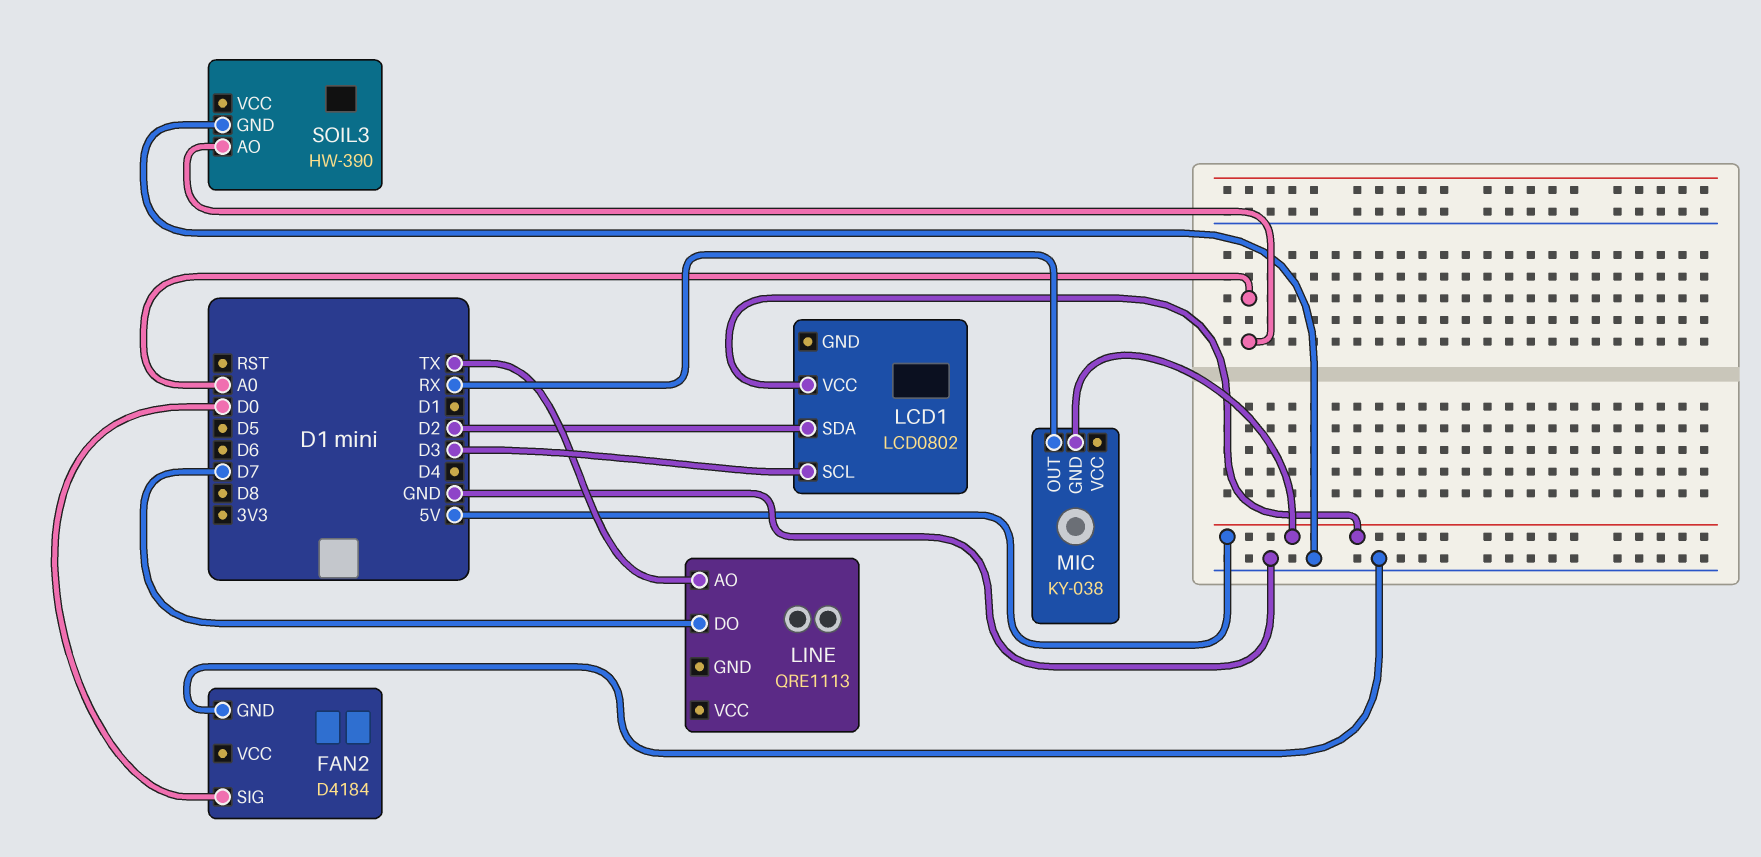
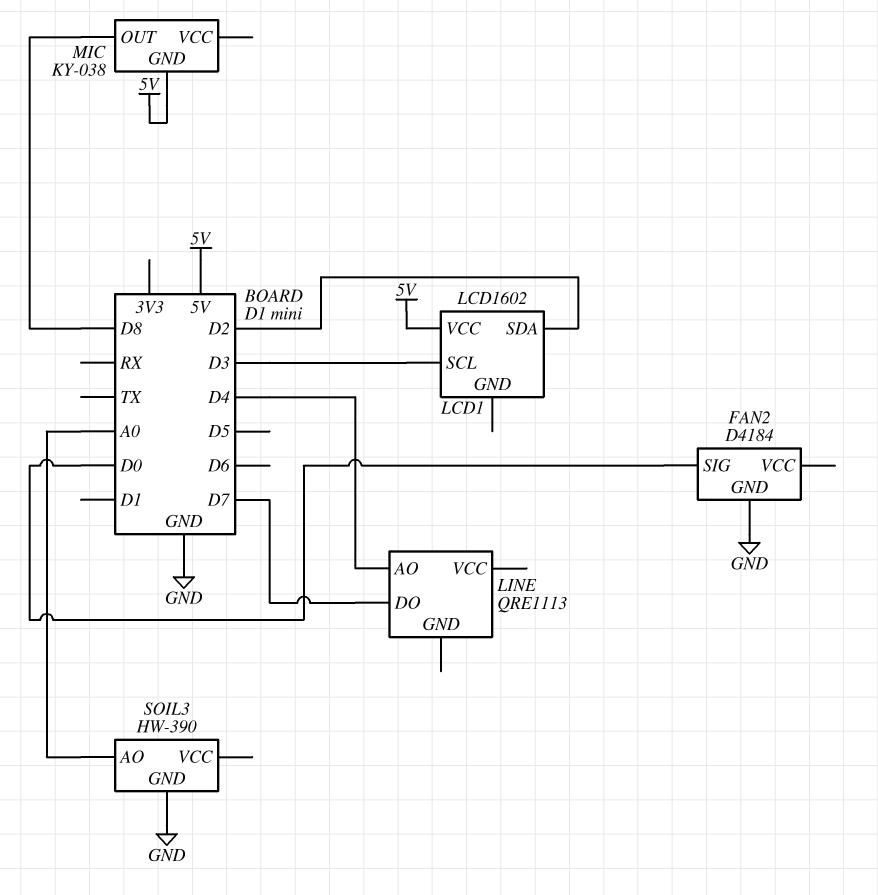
LCD1: LCD0802 -> LCD1602
LINE pin AO: TX -> D4
MIC pin OUT: RX -> D8

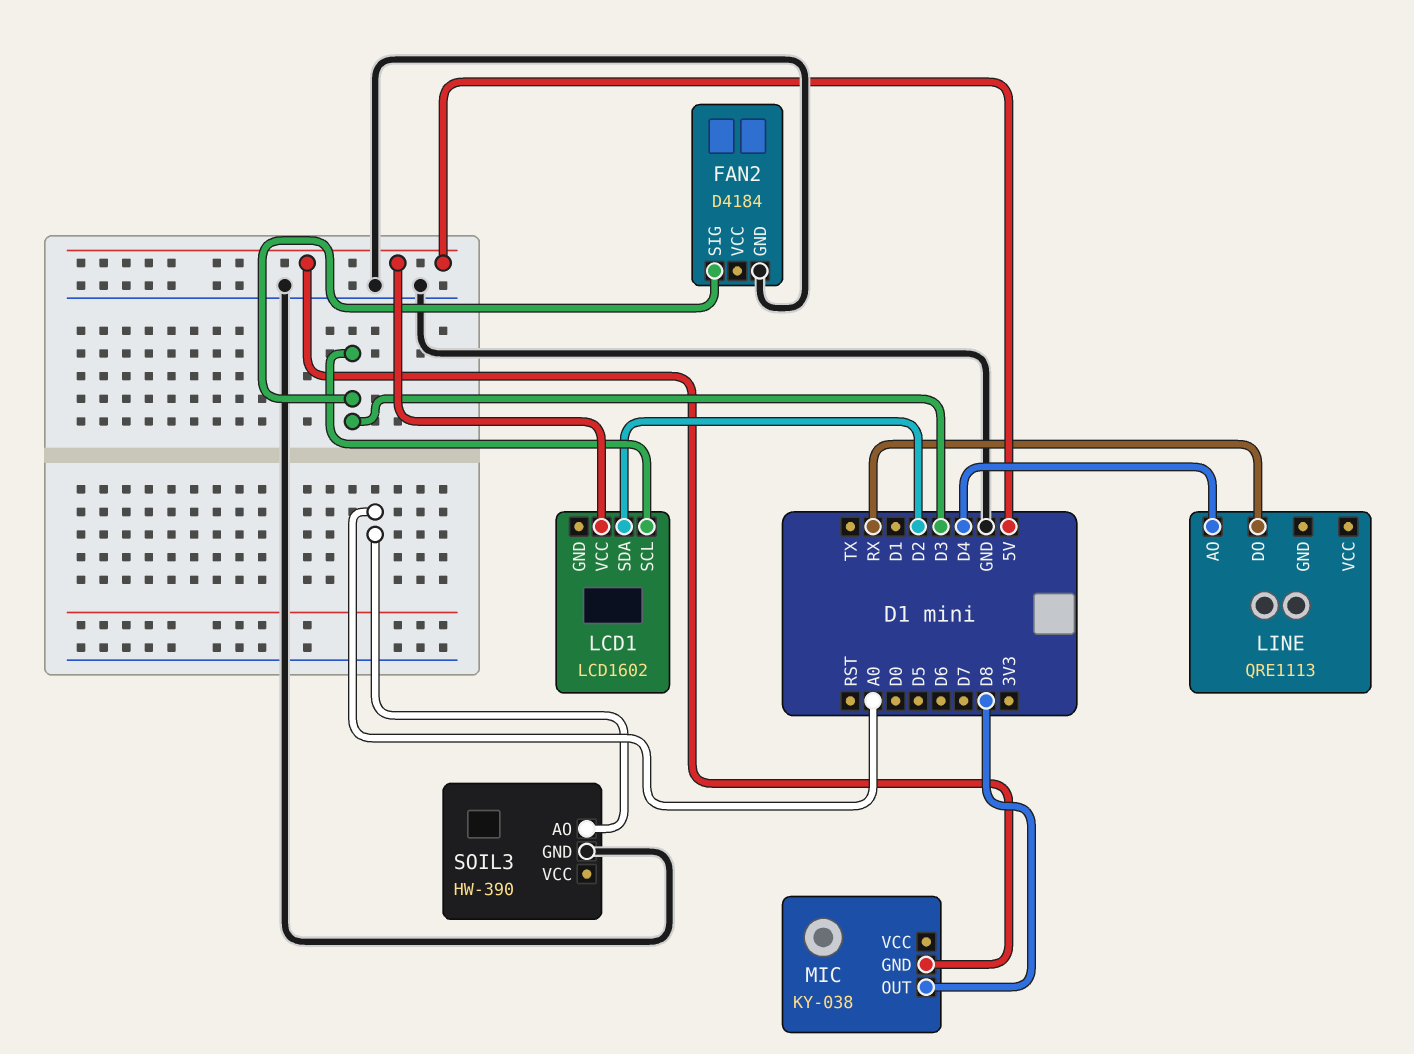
FAN2 pin SIG: D0 -> D3
LINE pin DO: D7 -> RX

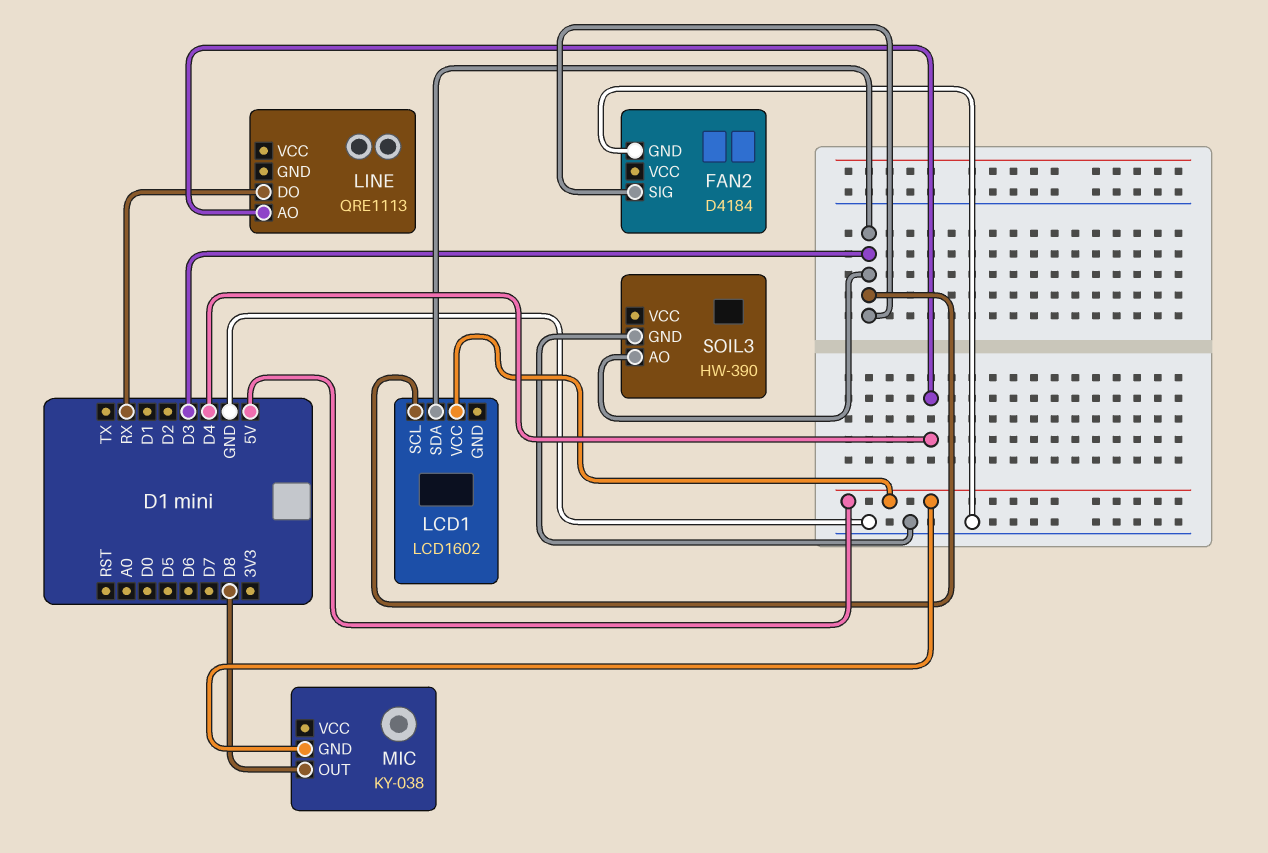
LCD1 pin SDA: D2 -> D3
SOIL3 pin AO: A0 -> D3

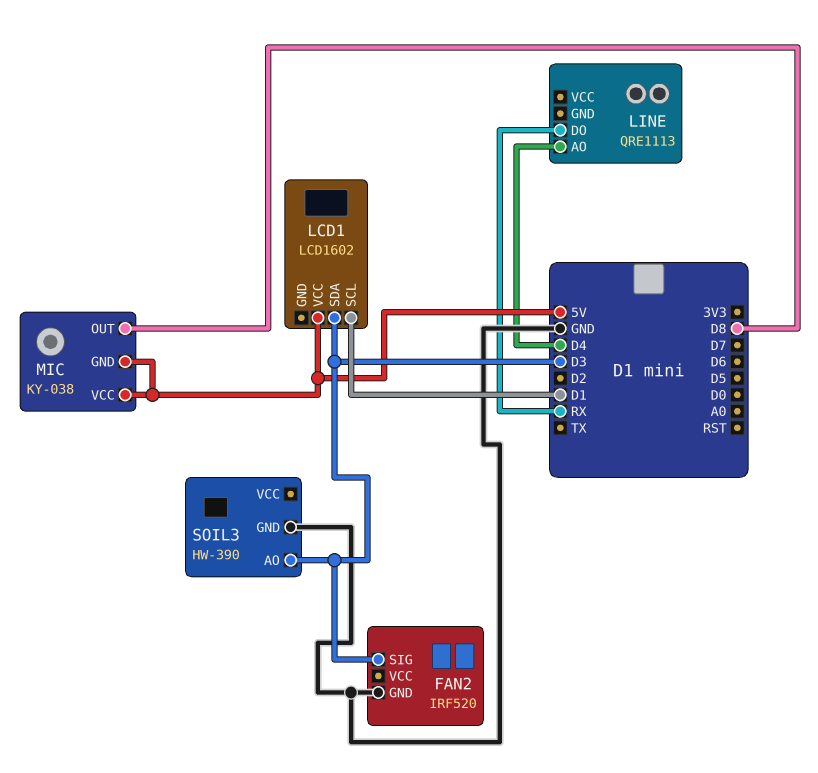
FAN2: D4184 -> IRF520
LCD1 pin SCL: D3 -> D1
MIC pin VCC: none -> 5V

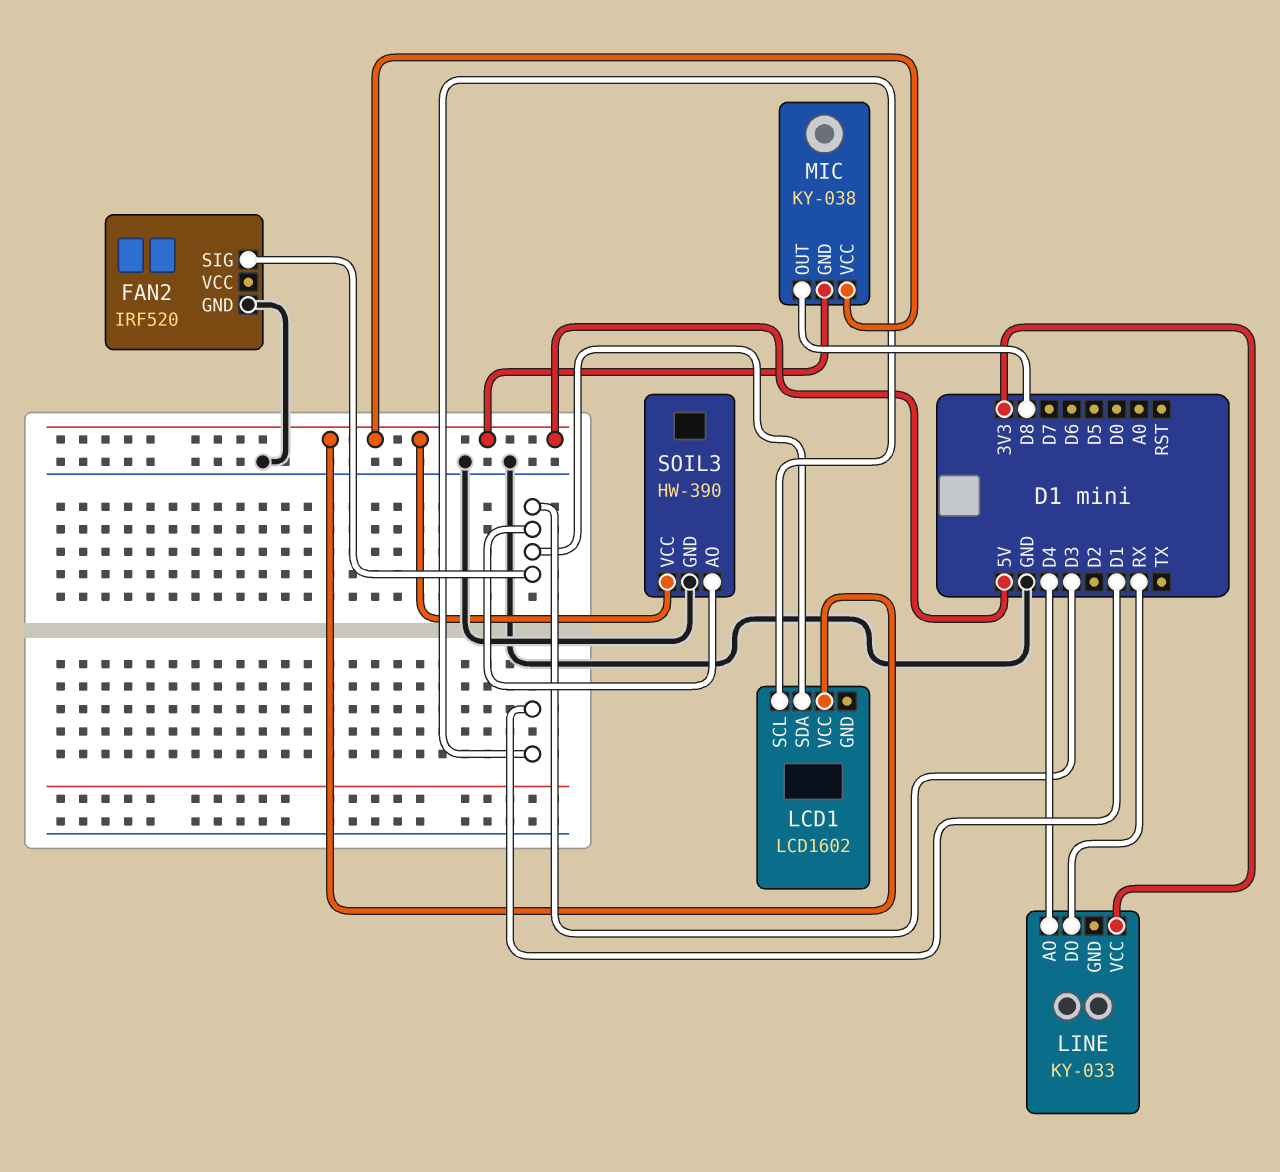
LINE: QRE1113 -> KY-033
LINE pin VCC: none -> 3V3
SOIL3 pin VCC: none -> 5V

